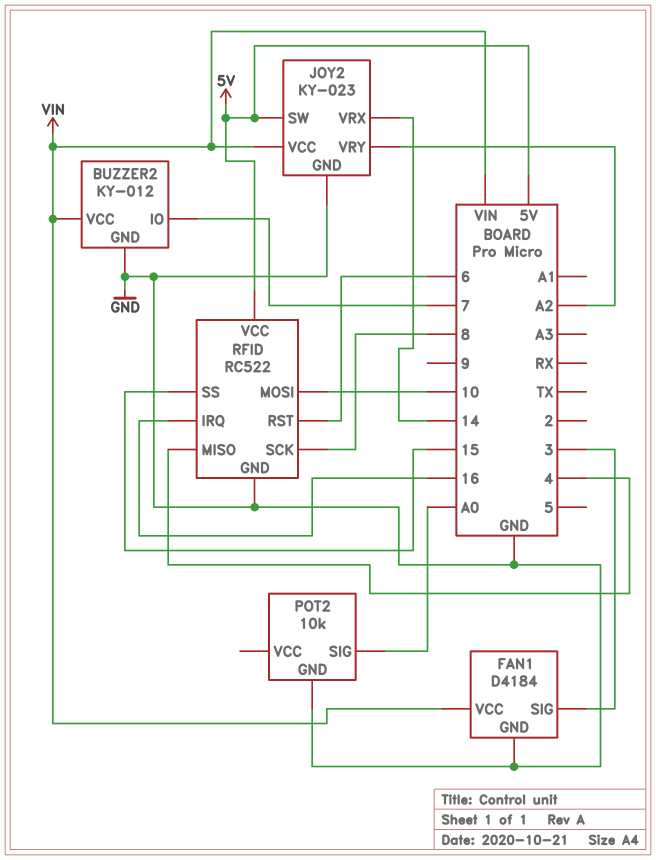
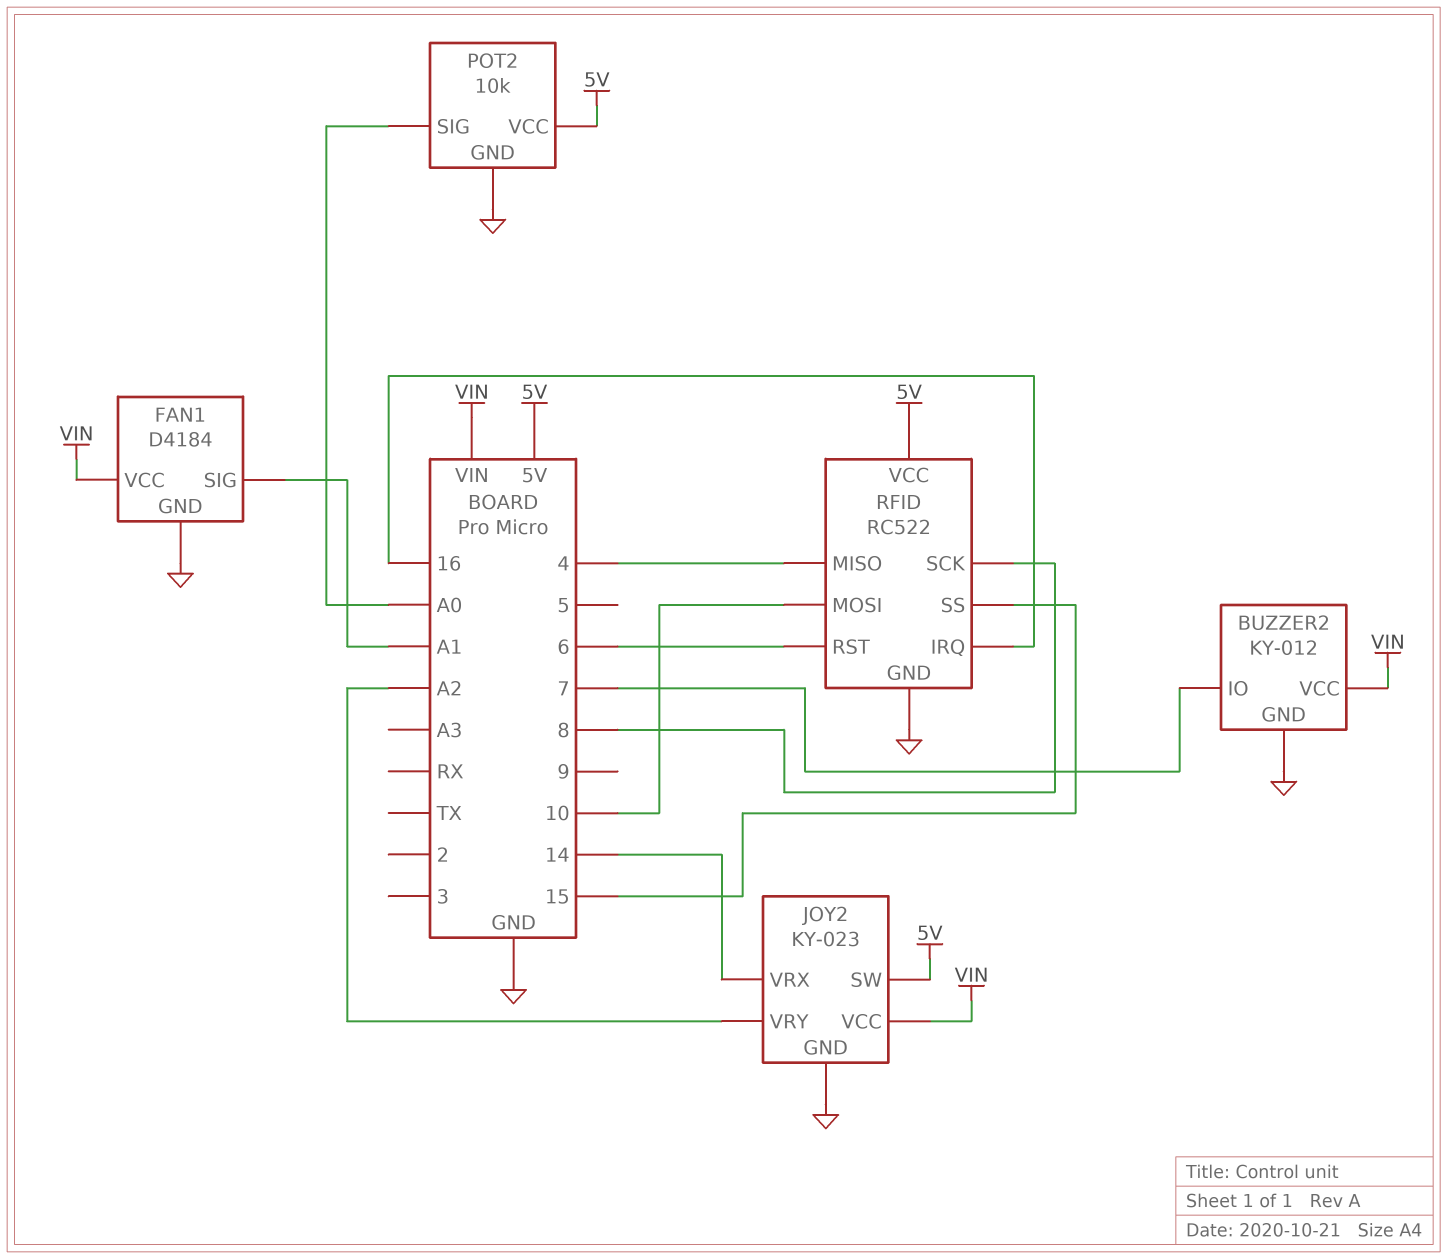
FAN1 pin SIG: 3 -> A1
POT2 pin VCC: none -> 5V

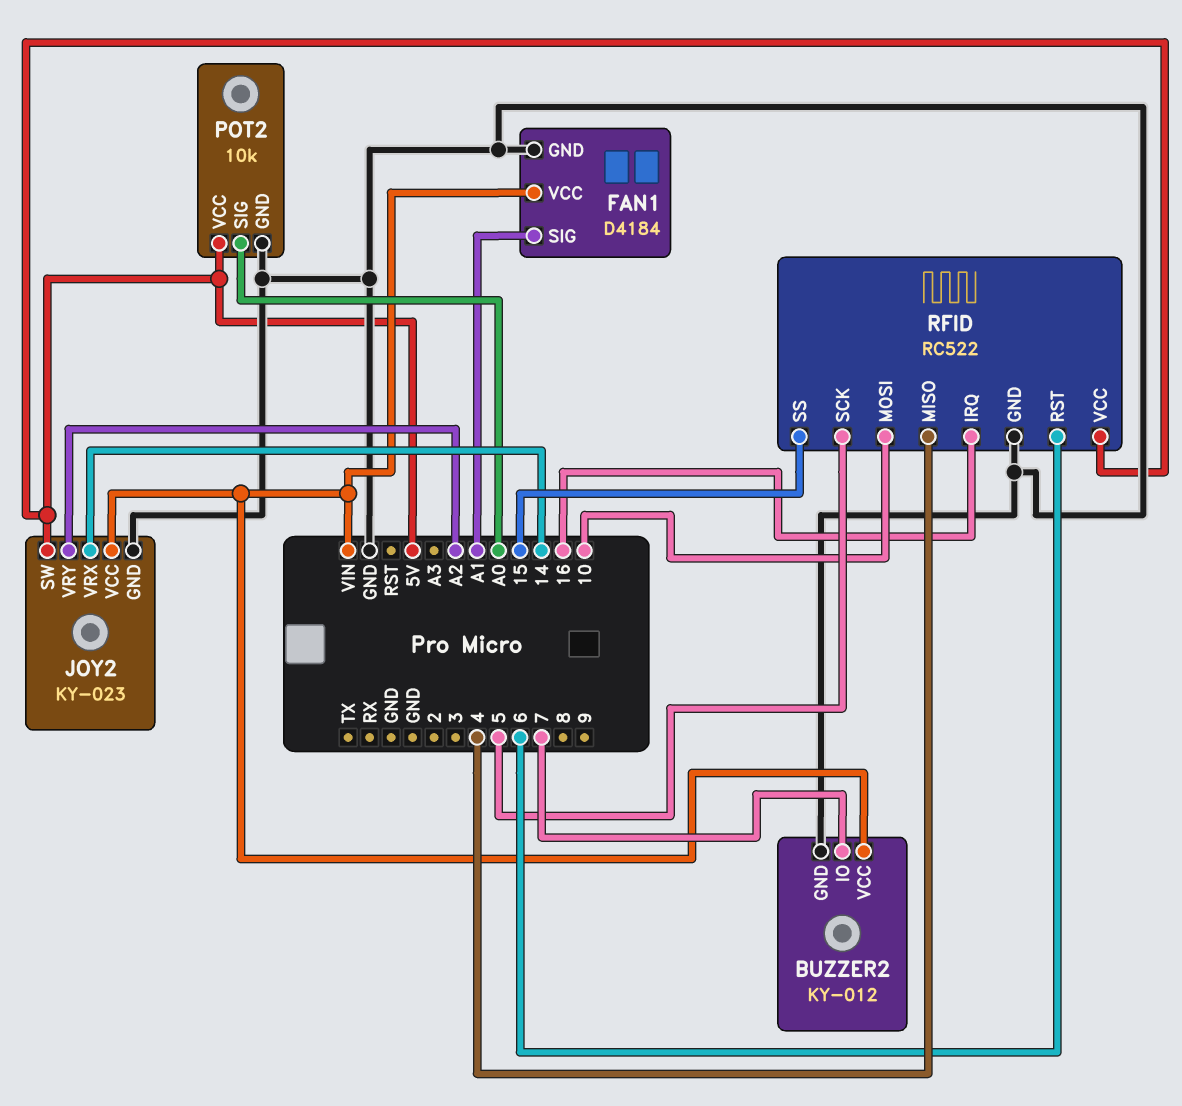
RFID pin SCK: 8 -> 5

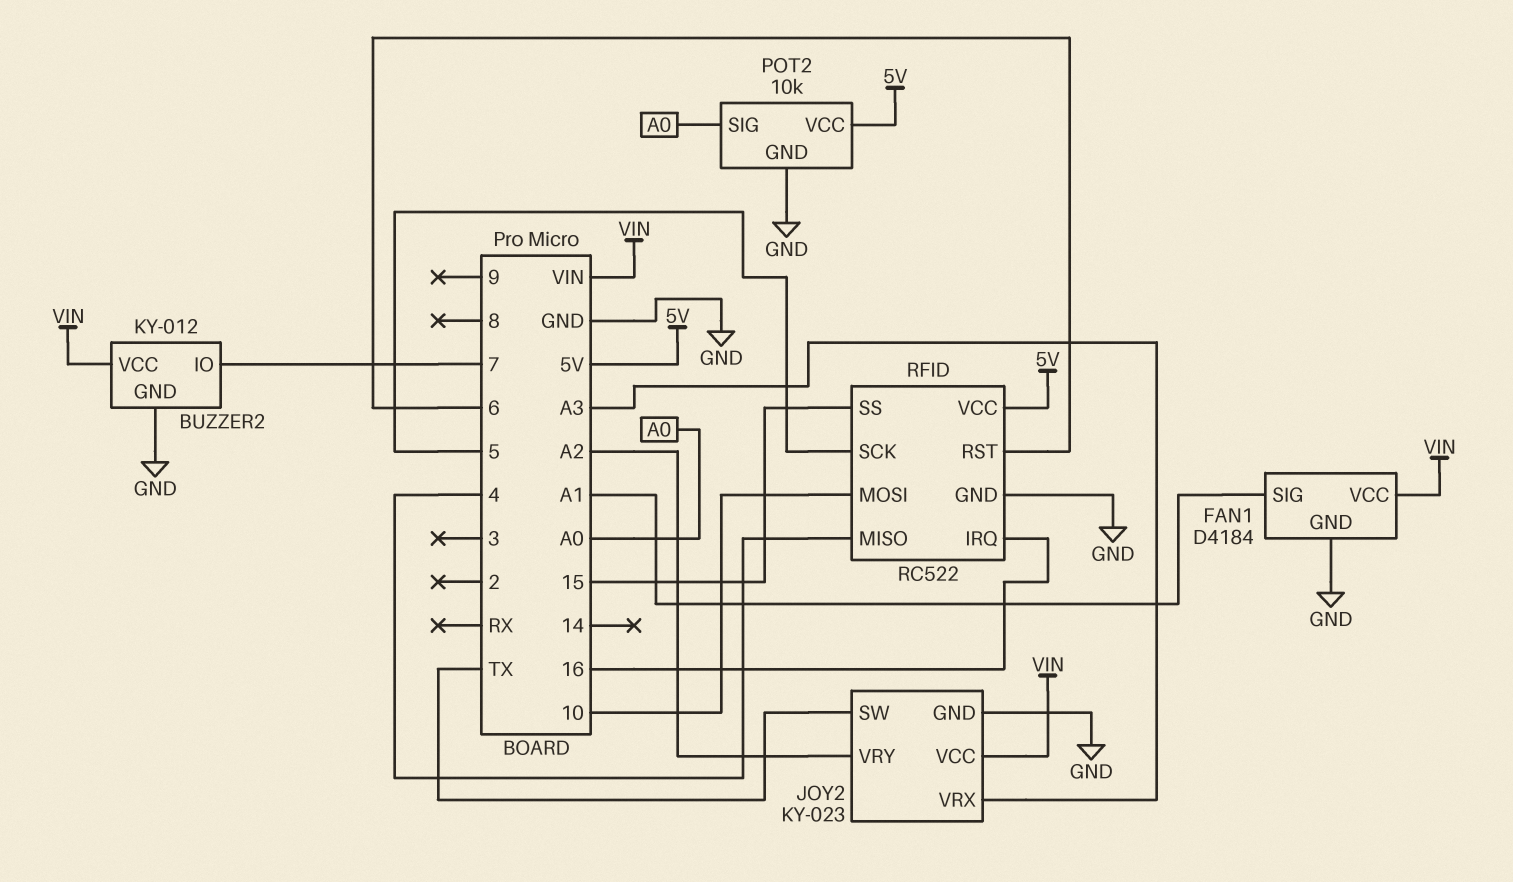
JOY2 pin SW: 5V -> TX
JOY2 pin VRX: 14 -> A3

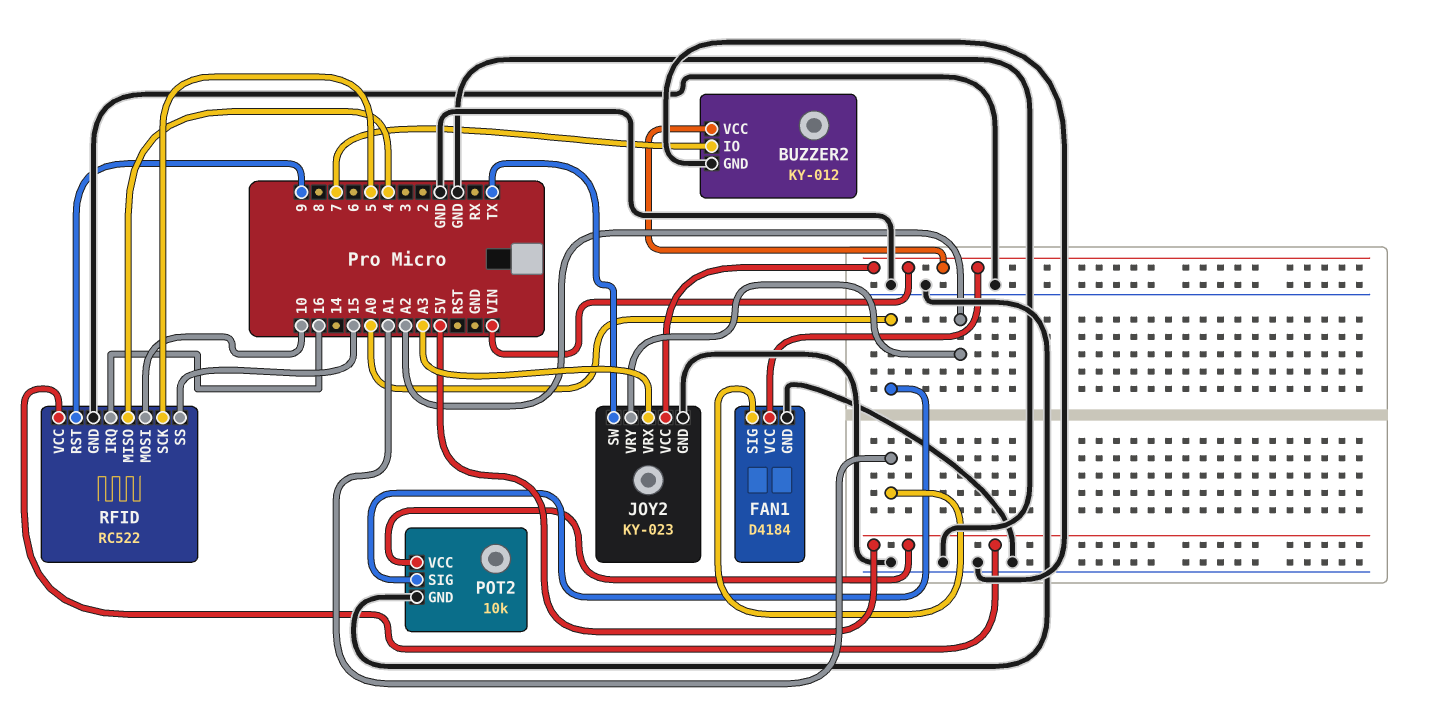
RFID pin RST: 6 -> 9

